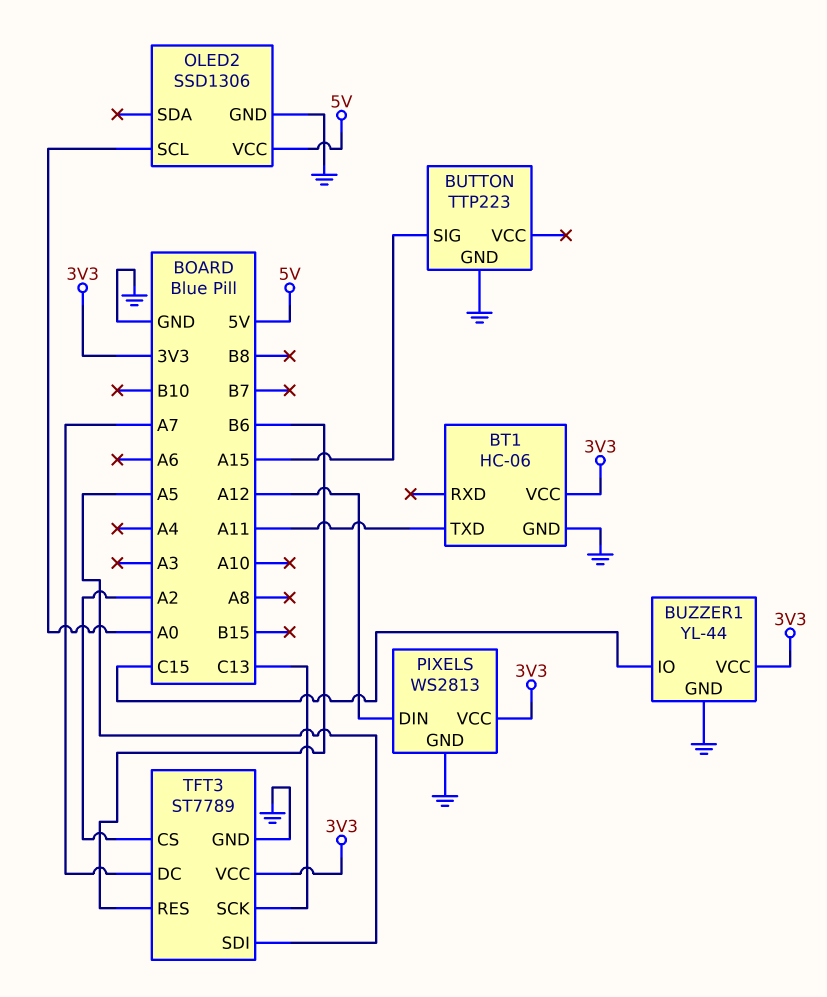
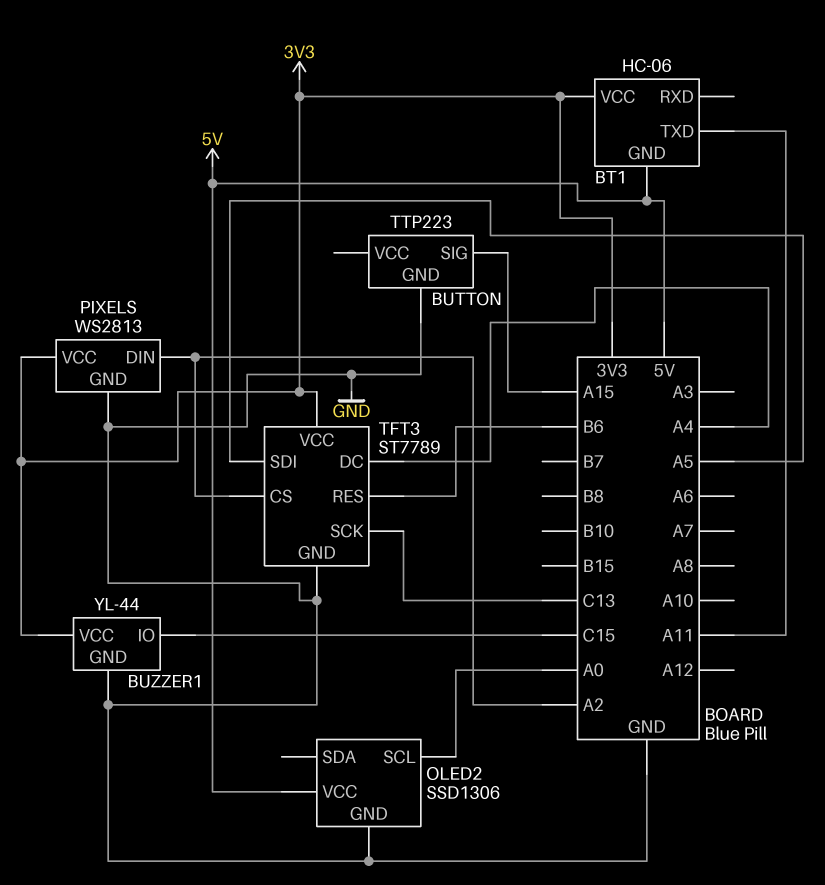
BT1 pin GND: GND -> 5V
PIXELS pin DIN: A12 -> A2
TFT3 pin DC: A7 -> A4

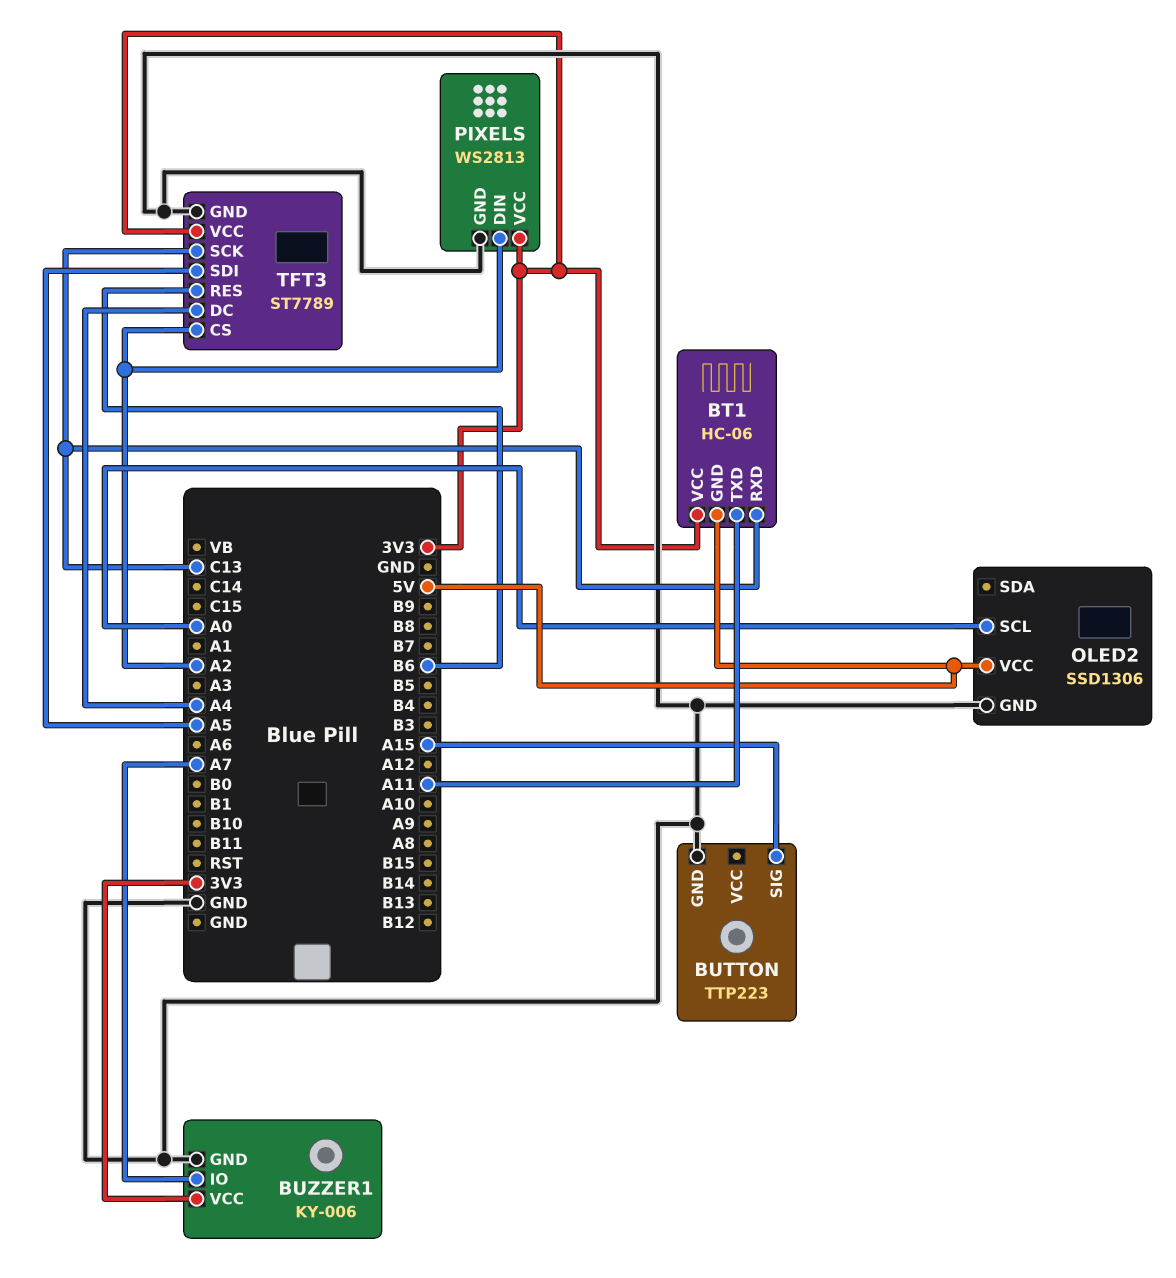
BT1 pin RXD: none -> C13
BUZZER1: YL-44 -> KY-006
BUZZER1 pin IO: C15 -> A7

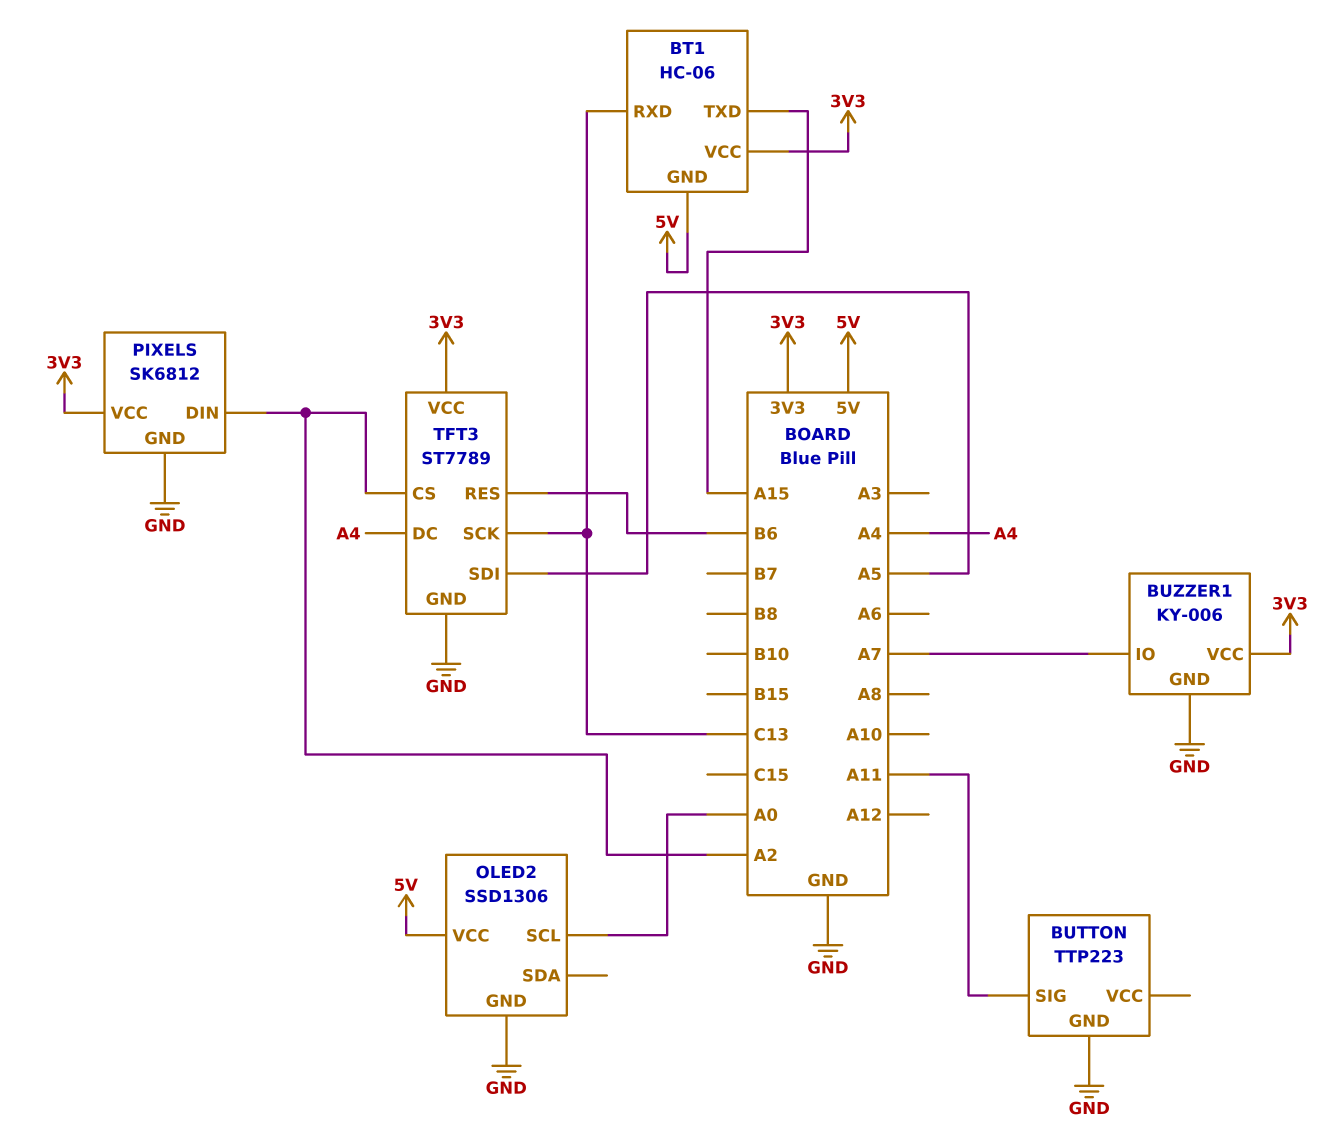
BT1 pin TXD: A11 -> A15
BUTTON pin SIG: A15 -> A11
PIXELS: WS2813 -> SK6812

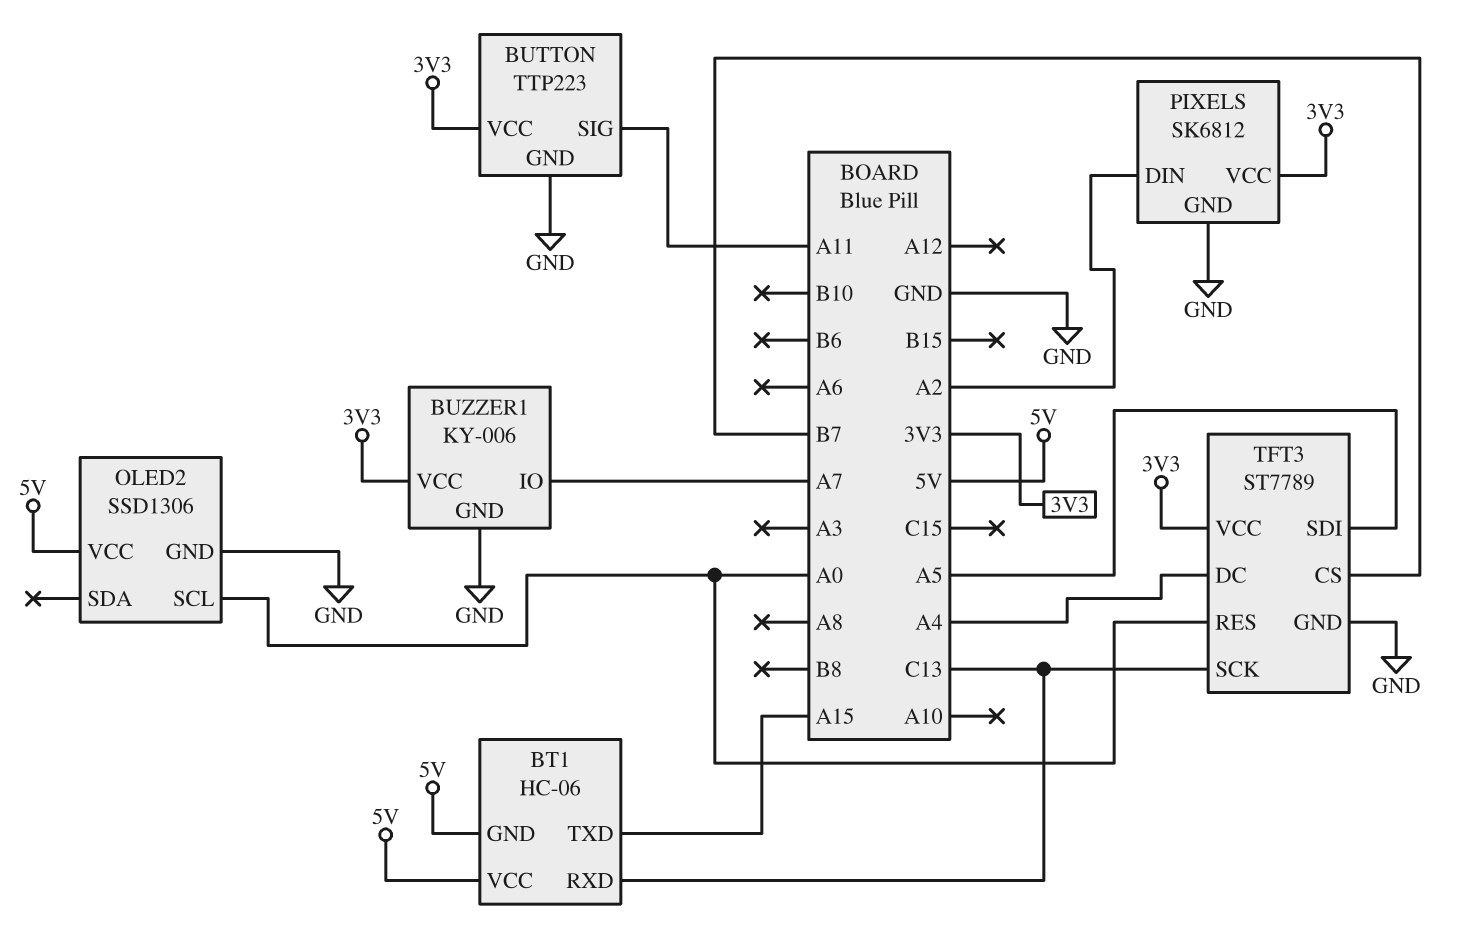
BT1 pin VCC: 3V3 -> 5V
BUTTON pin VCC: none -> 3V3
TFT3 pin CS: A2 -> B7
TFT3 pin RES: B6 -> A0

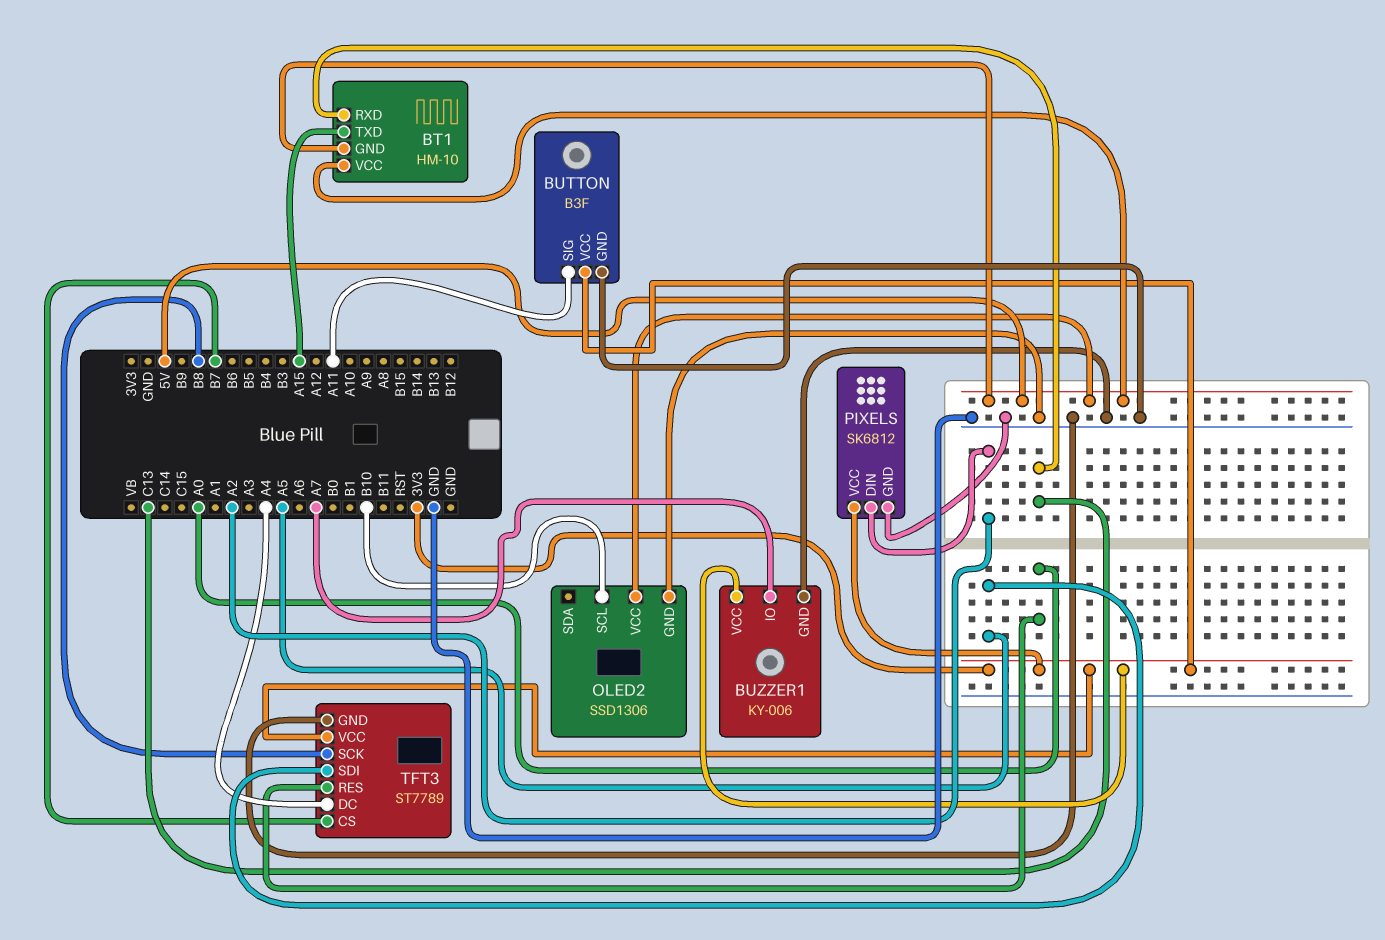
BT1: HC-06 -> HM-10
BUTTON: TTP223 -> B3F
OLED2 pin SCL: A0 -> B10
TFT3 pin SCK: C13 -> B8

